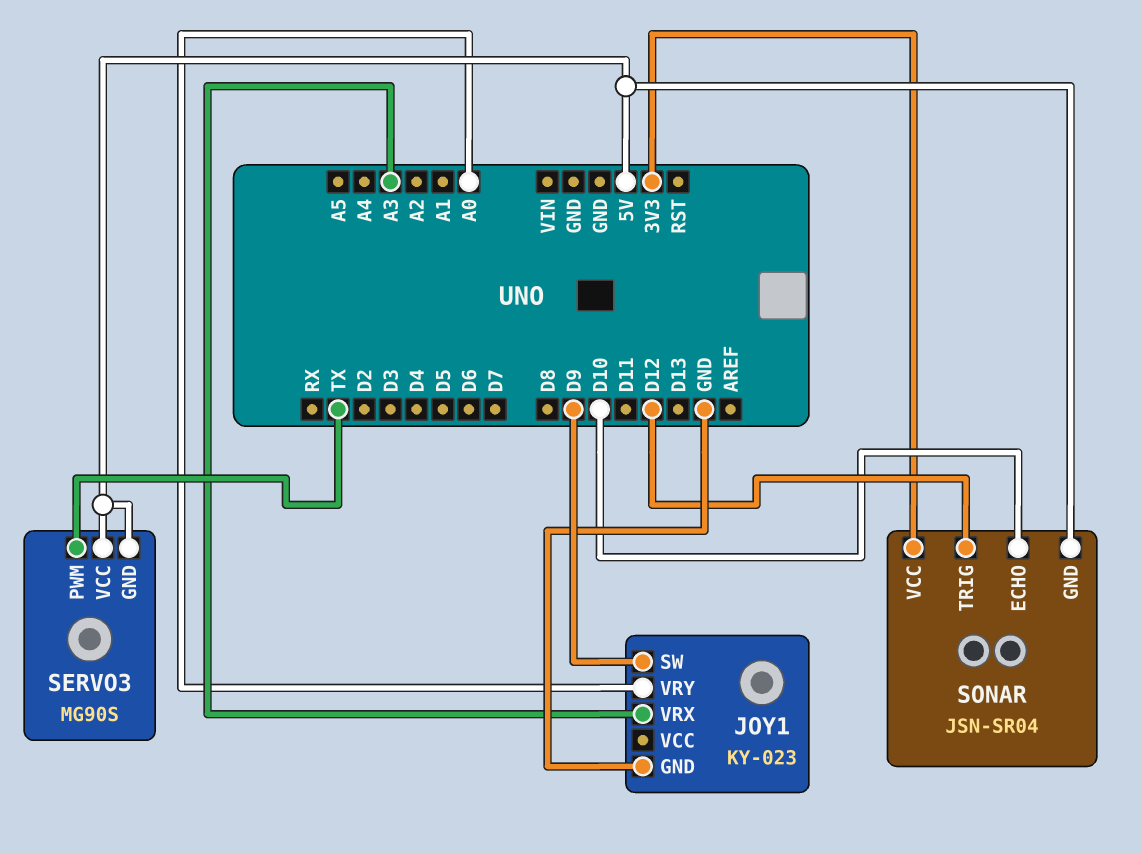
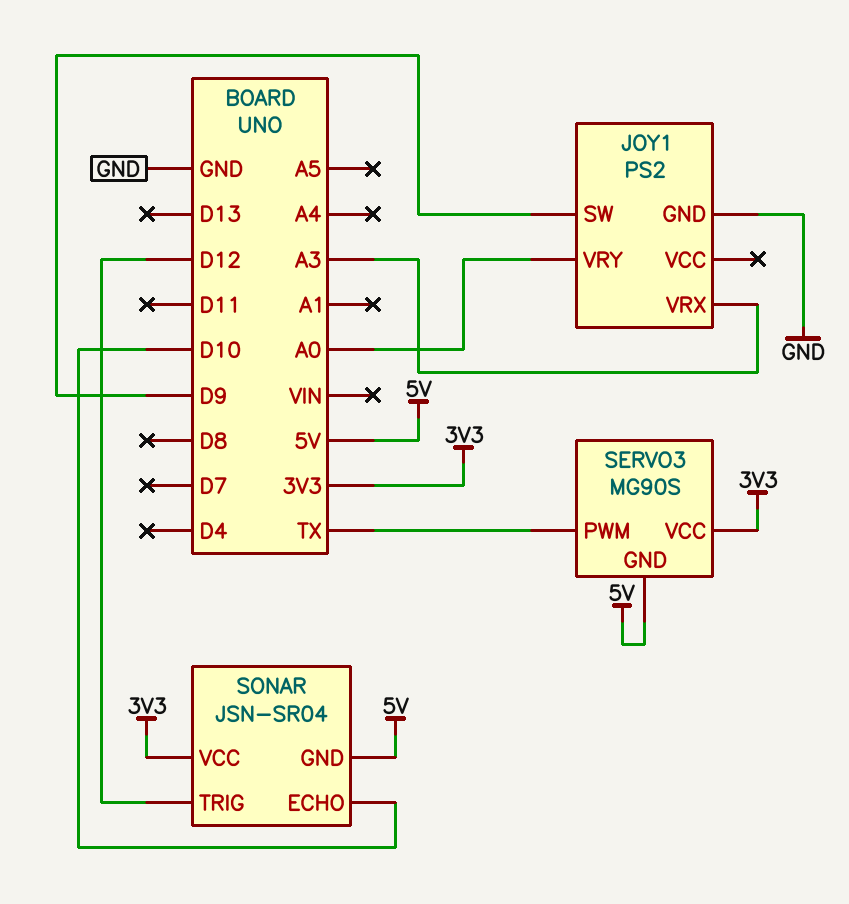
JOY1: KY-023 -> PS2
SERVO3 pin VCC: 5V -> 3V3

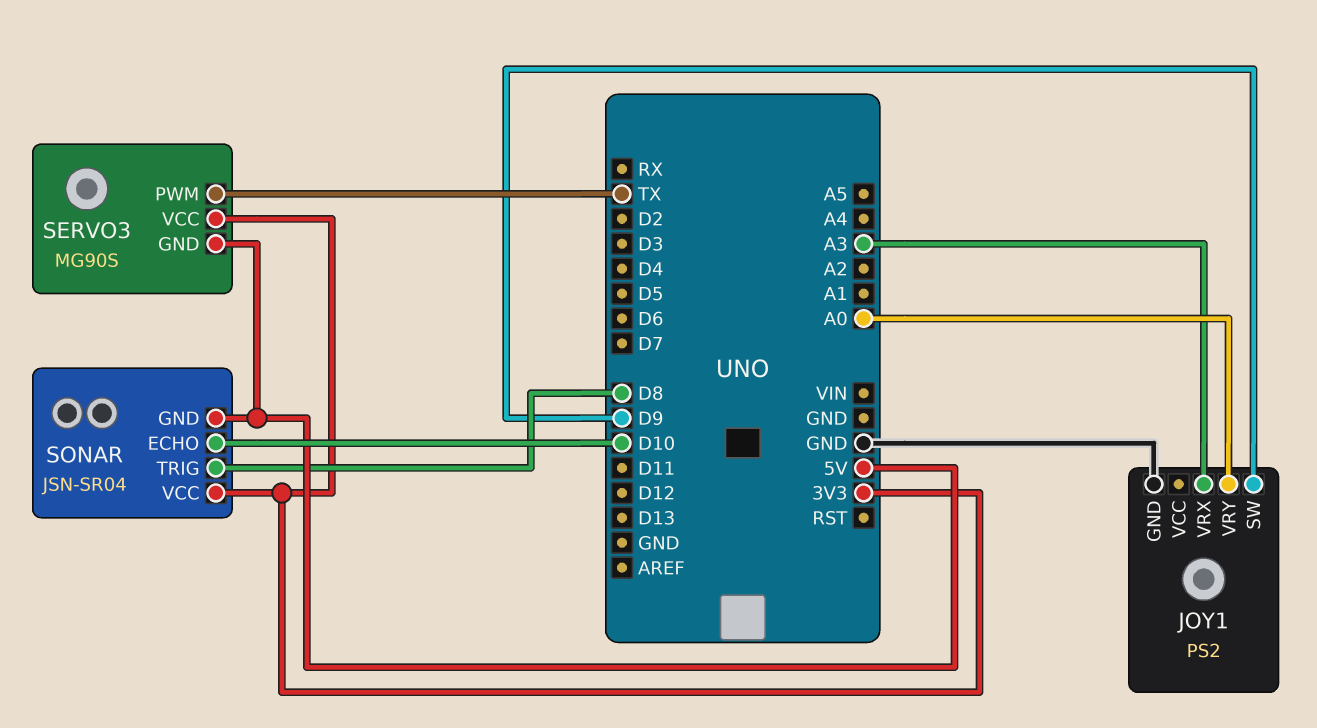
SONAR pin TRIG: D12 -> D8

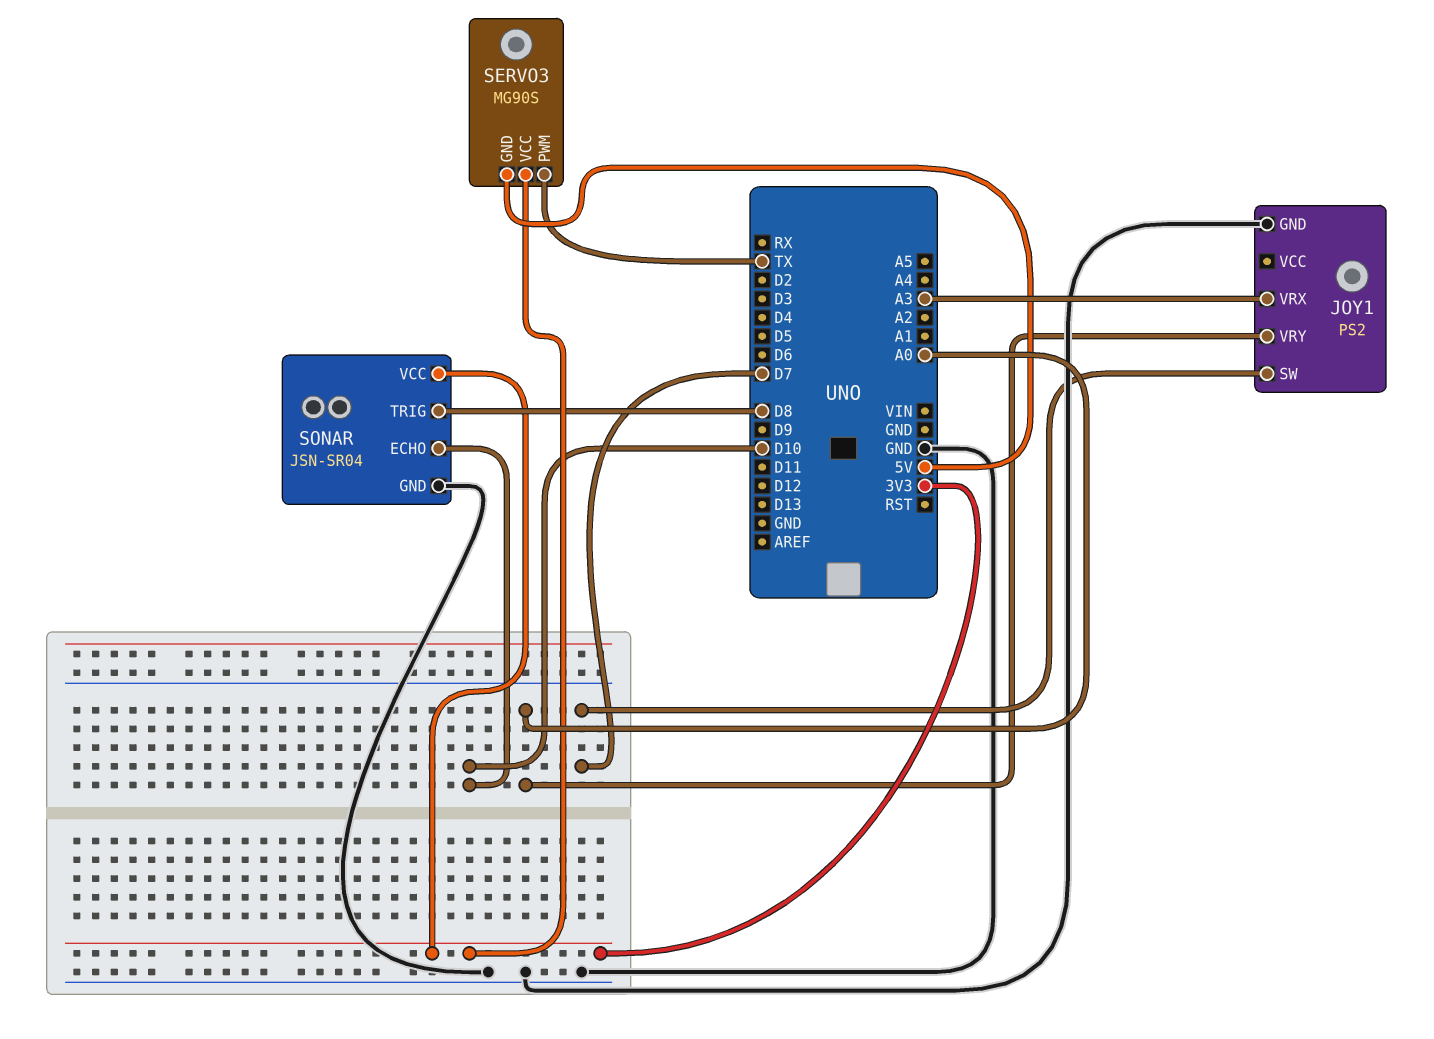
JOY1 pin SW: D9 -> D7
SONAR pin GND: 5V -> GND

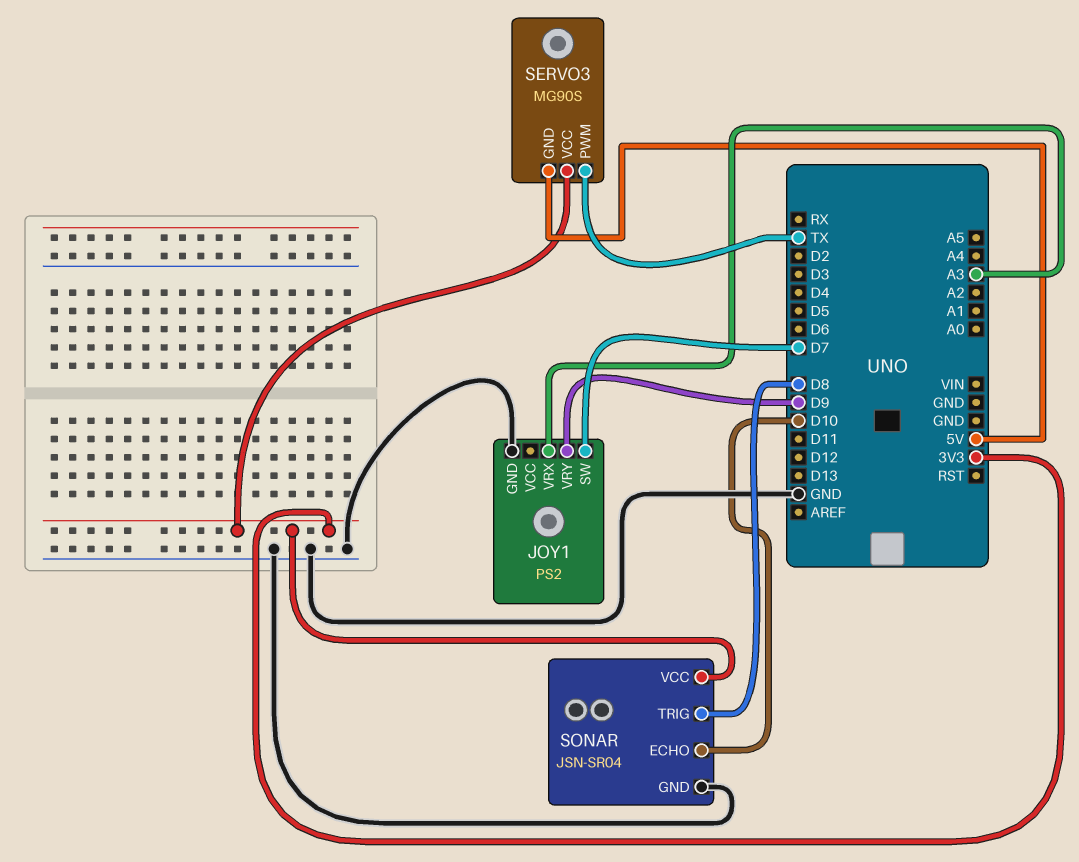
JOY1 pin VRY: A0 -> D9

